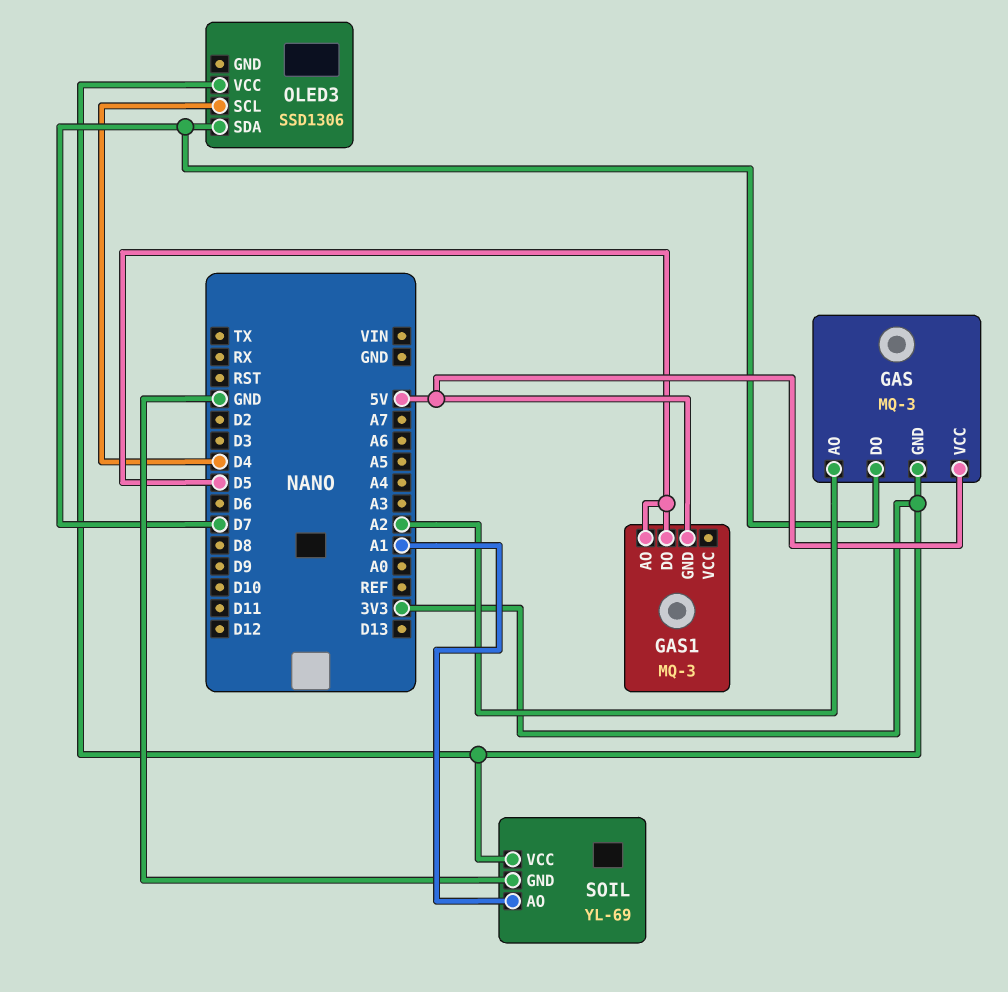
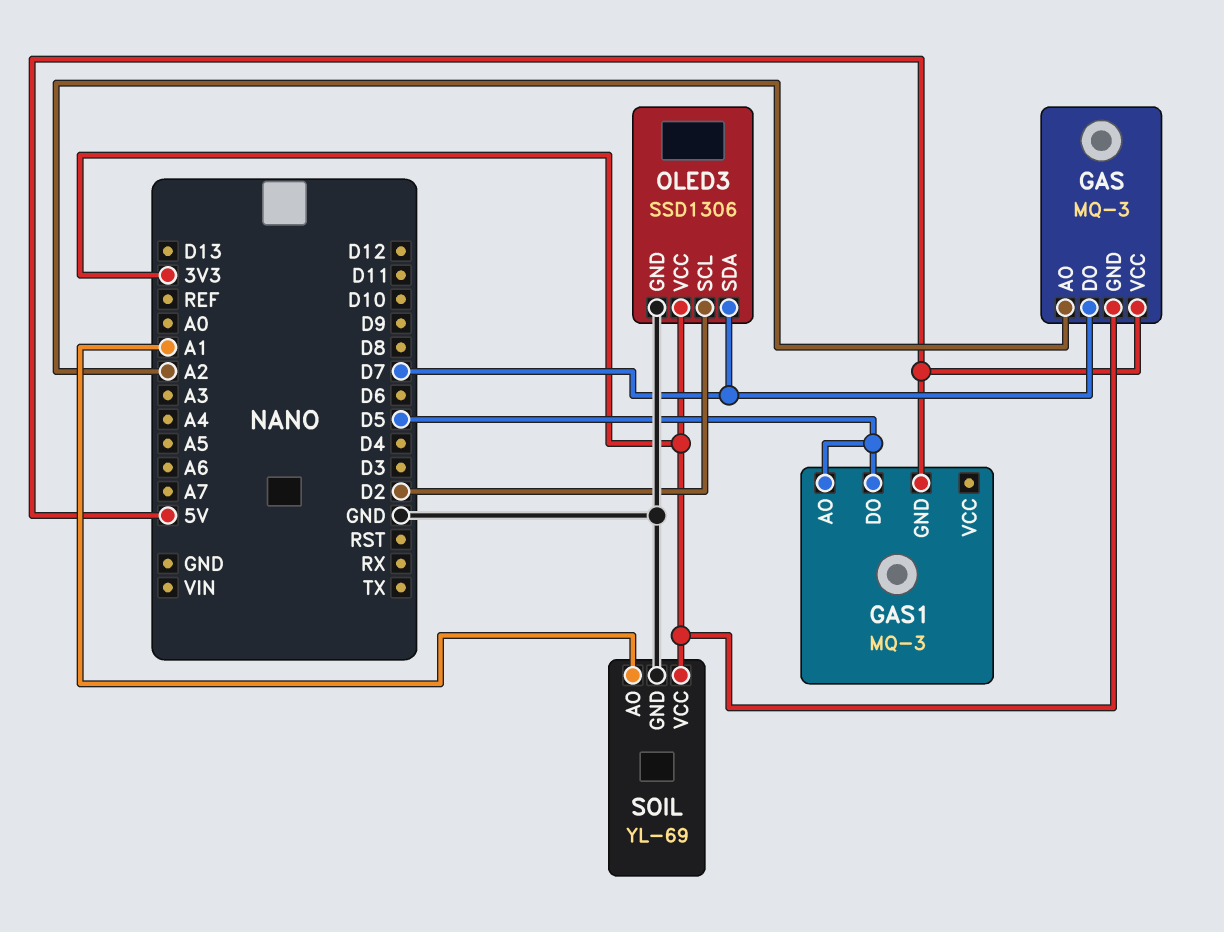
OLED3 pin GND: none -> GND
OLED3 pin SCL: D4 -> D2

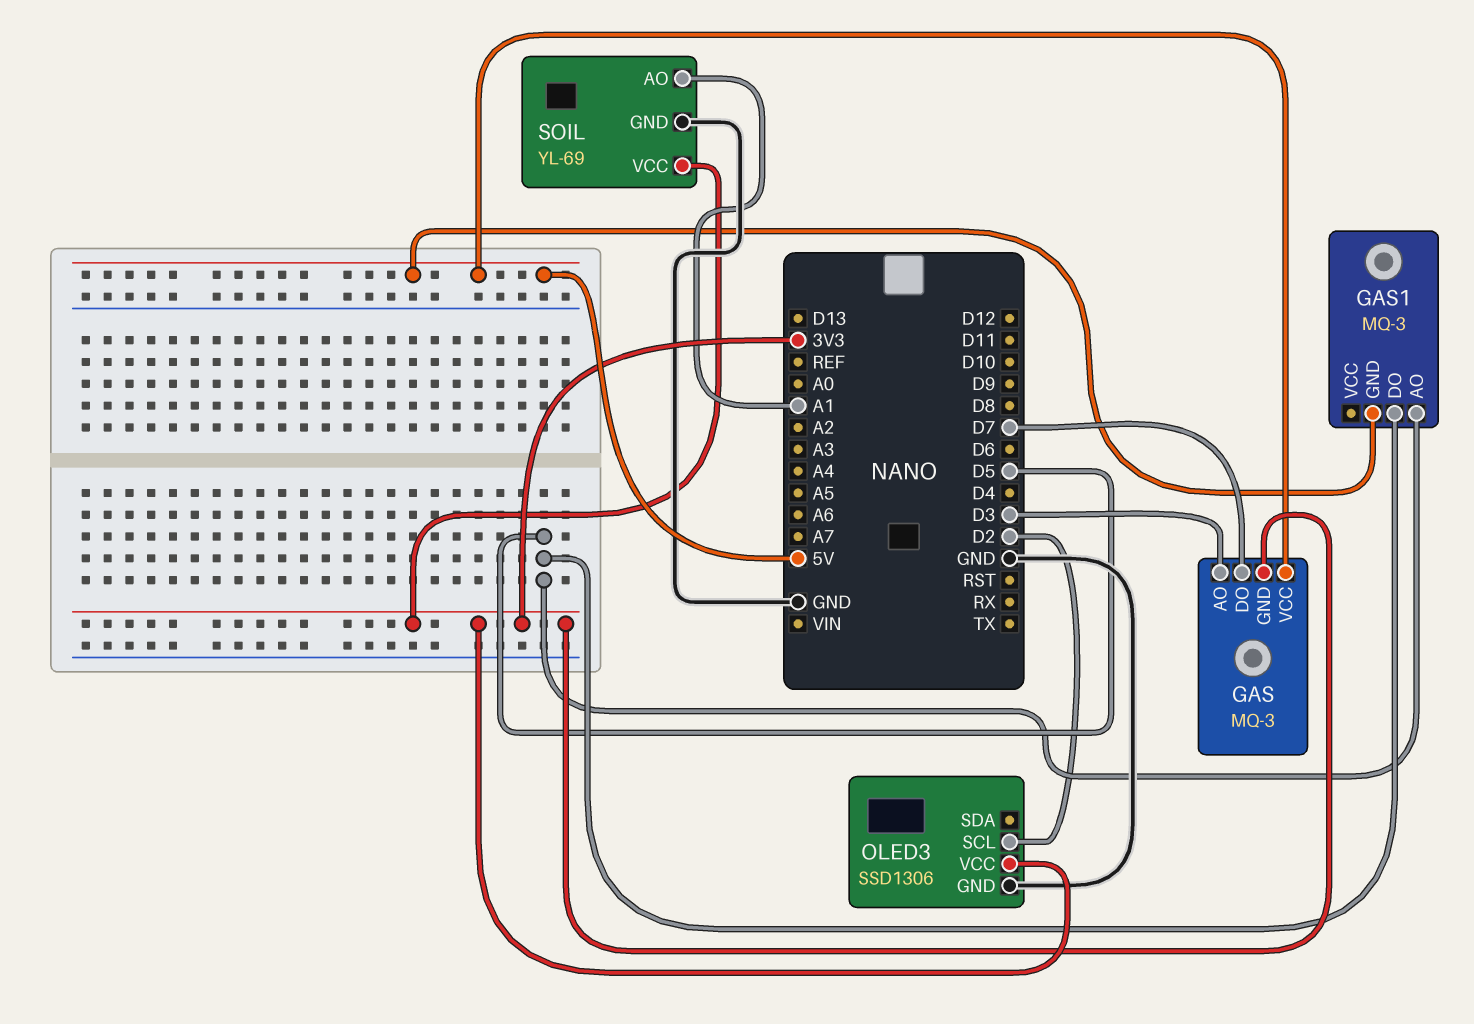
GAS pin AO: A2 -> D3
OLED3 pin SDA: D7 -> none

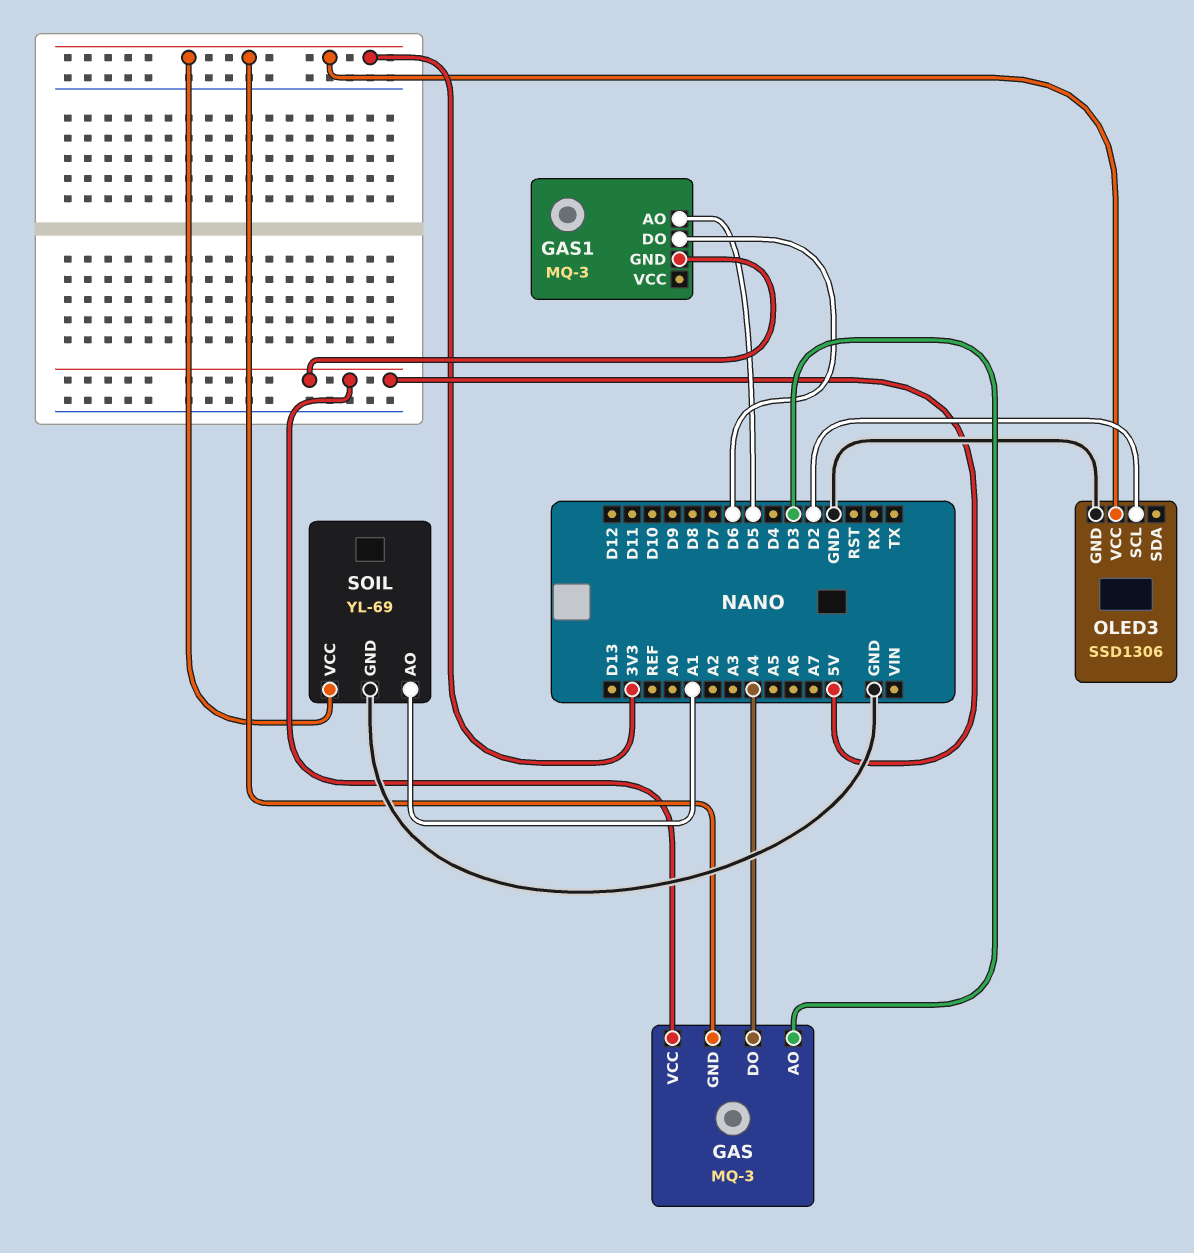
GAS pin DO: D7 -> A4
GAS1 pin DO: D5 -> D6

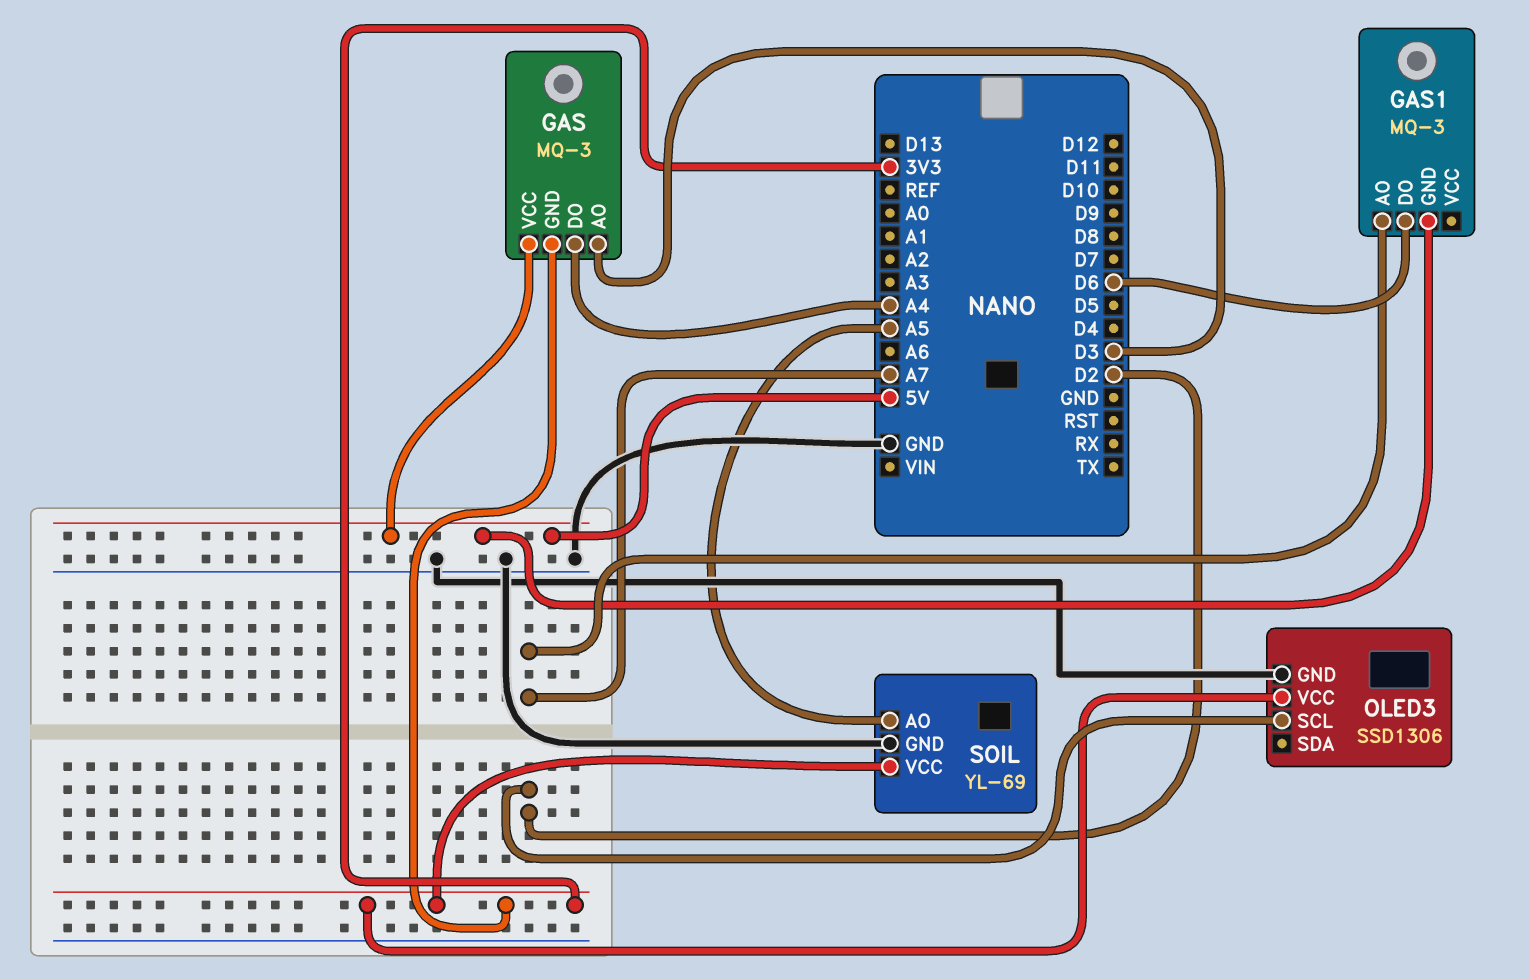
GAS1 pin AO: D5 -> A7
SOIL pin AO: A1 -> A5

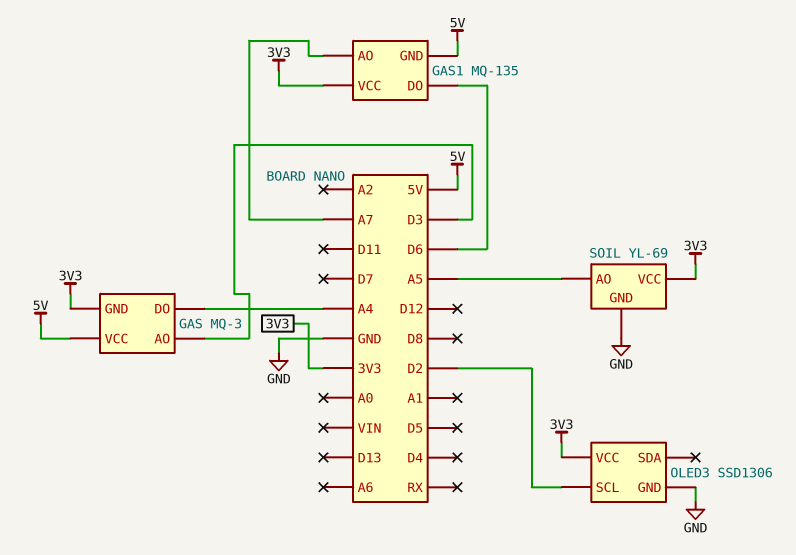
GAS1: MQ-3 -> MQ-135
GAS1 pin VCC: none -> 3V3

